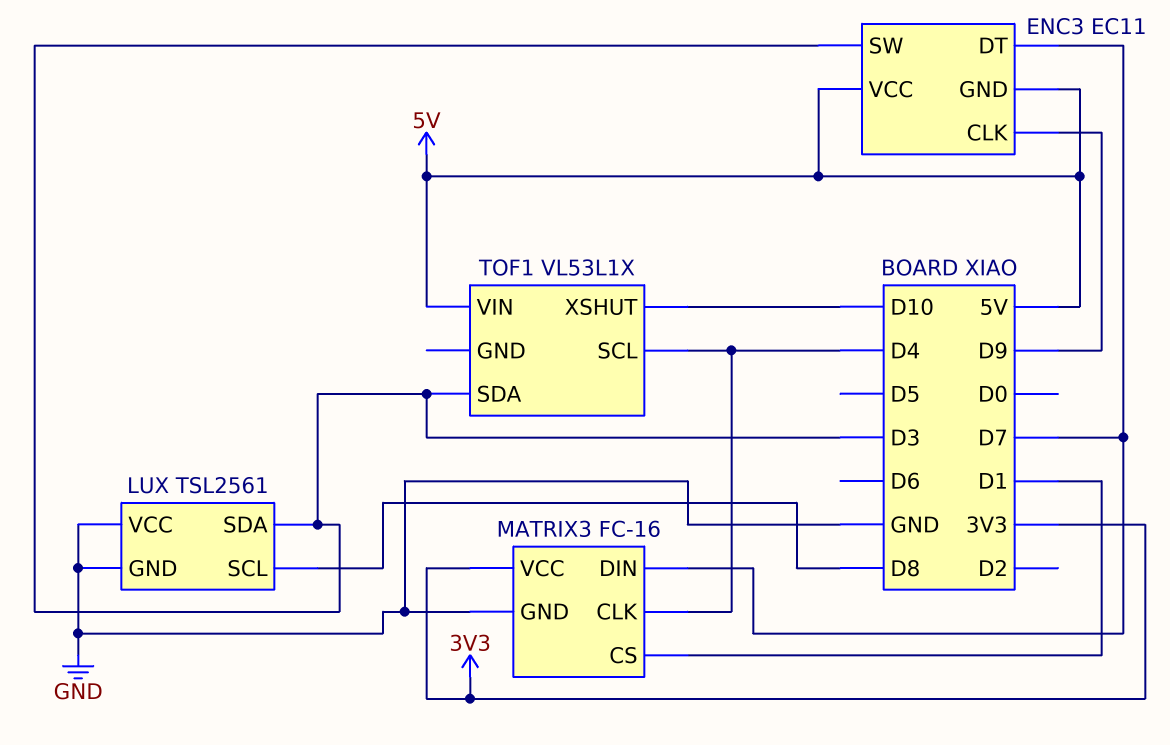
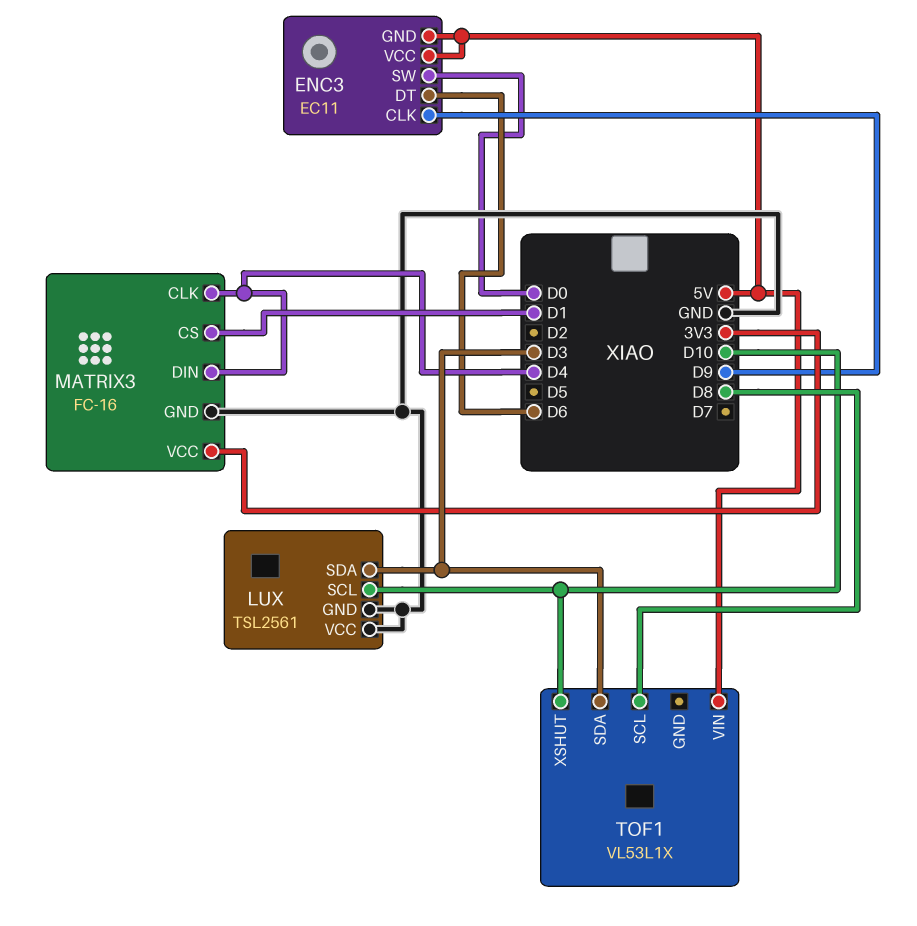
ENC3 pin DT: D7 -> D6
ENC3 pin SW: D3 -> D0
LUX pin SCL: D8 -> D10
MATRIX3 pin DIN: D7 -> D4
TOF1 pin SCL: D4 -> D8

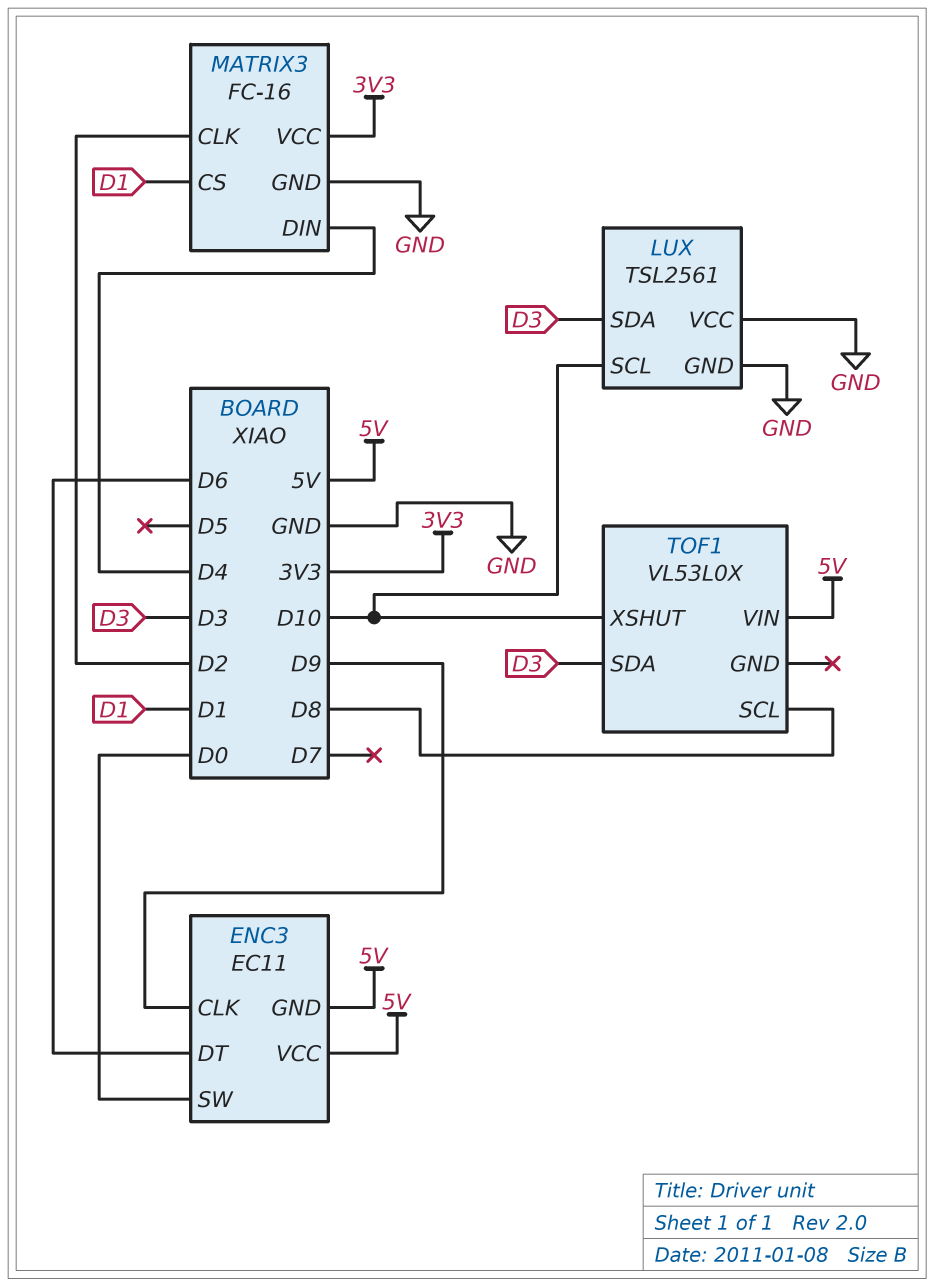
MATRIX3 pin CLK: D4 -> D2
TOF1: VL53L1X -> VL53L0X

